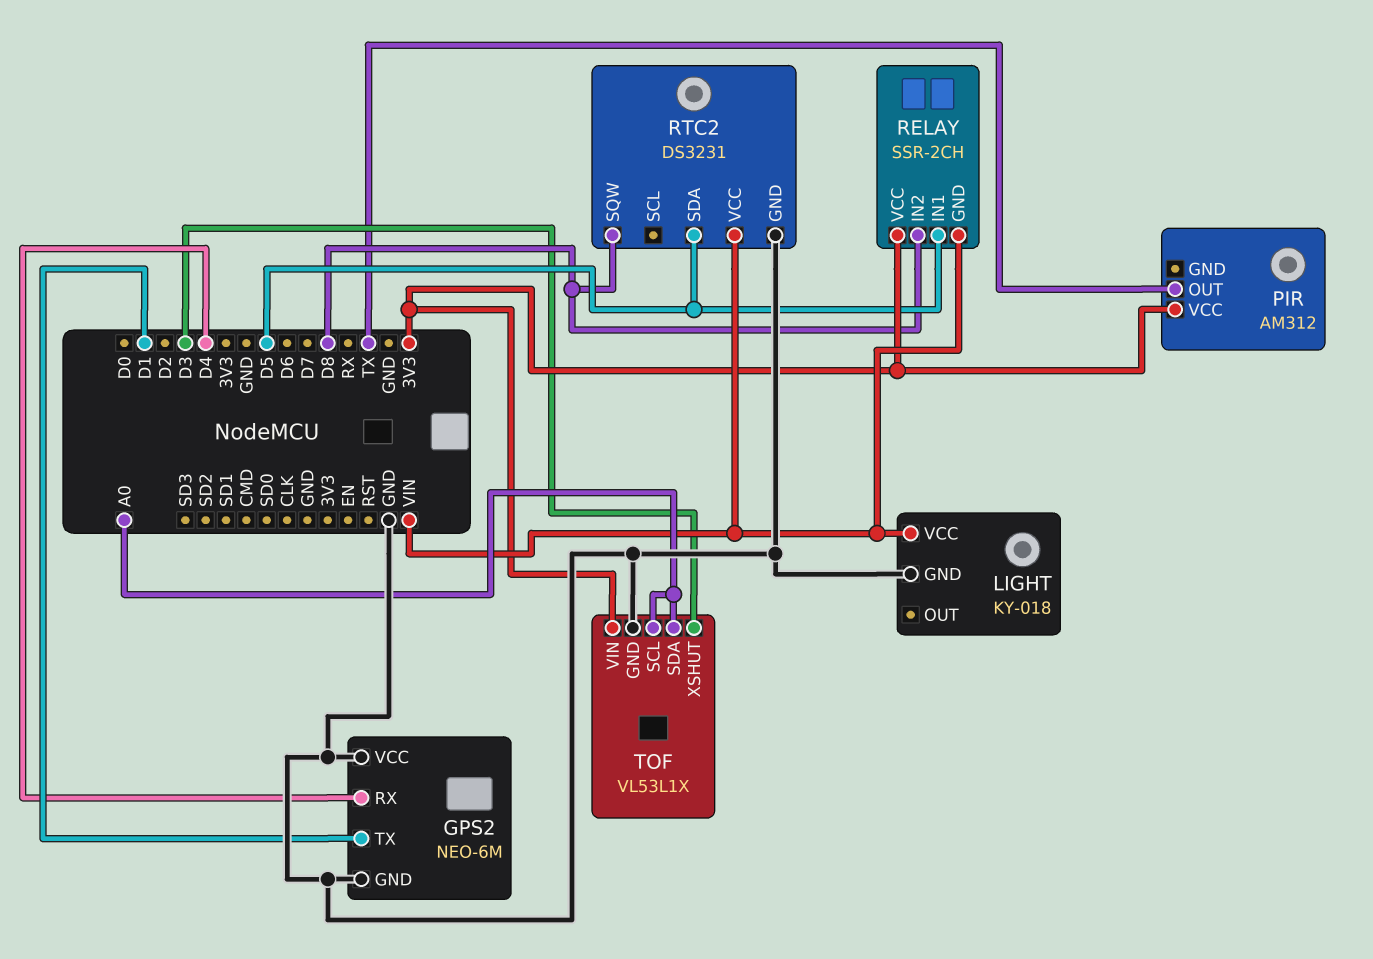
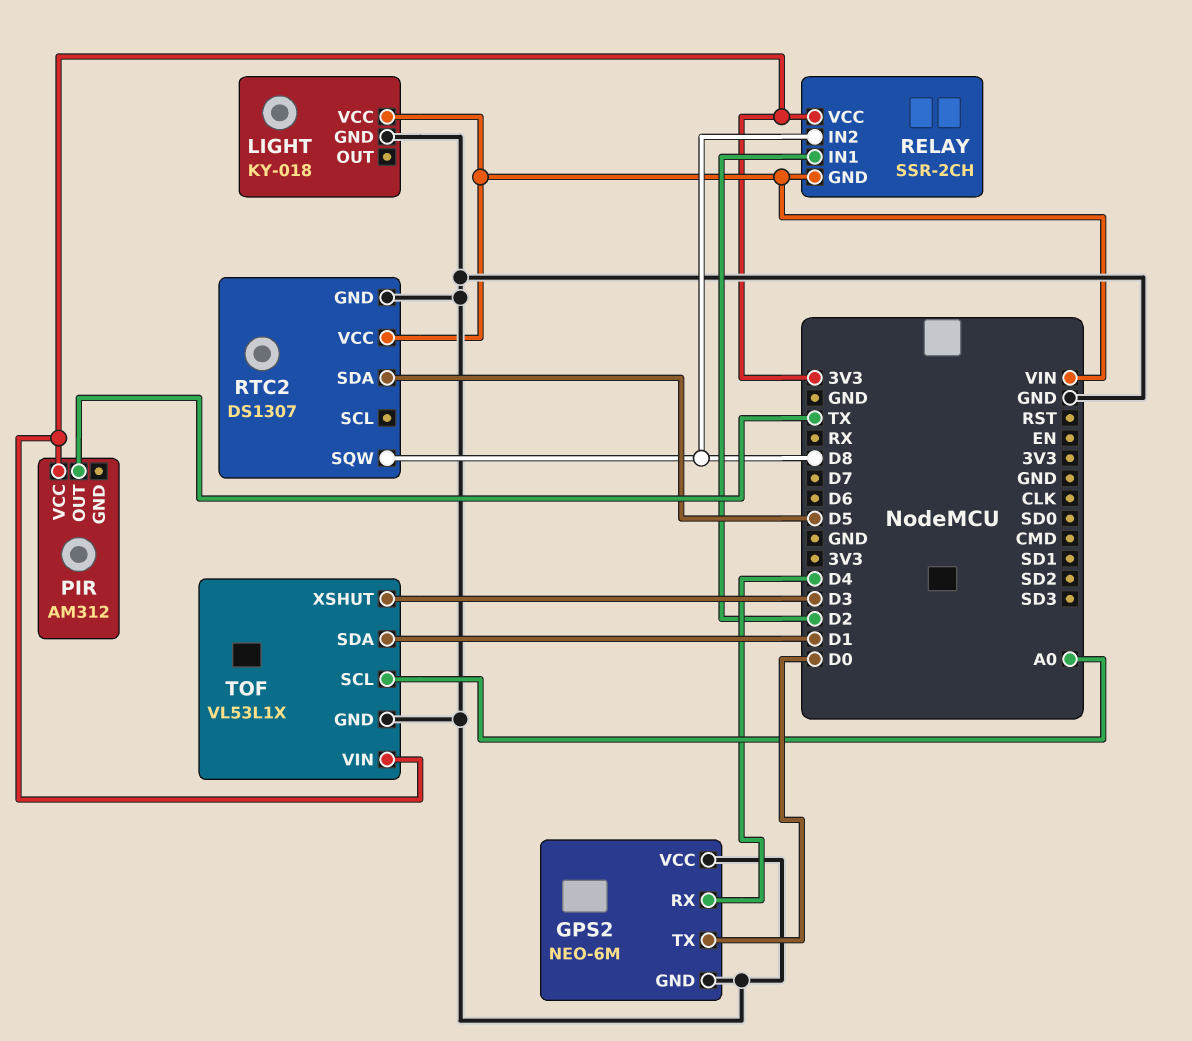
GPS2 pin TX: D1 -> D0
RELAY pin IN1: D5 -> D2
RTC2: DS3231 -> DS1307
TOF pin SDA: A0 -> D1

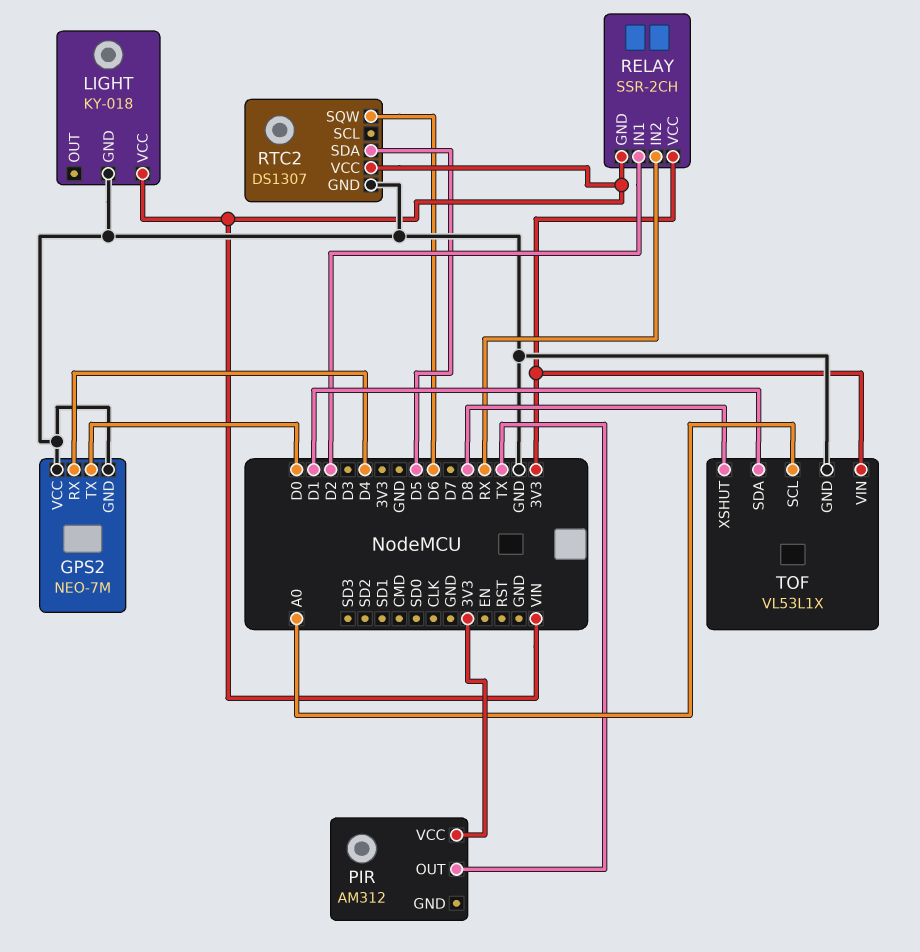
GPS2: NEO-6M -> NEO-7M
RELAY pin IN2: D8 -> RX
RTC2 pin SQW: D8 -> D6
TOF pin XSHUT: D3 -> D8

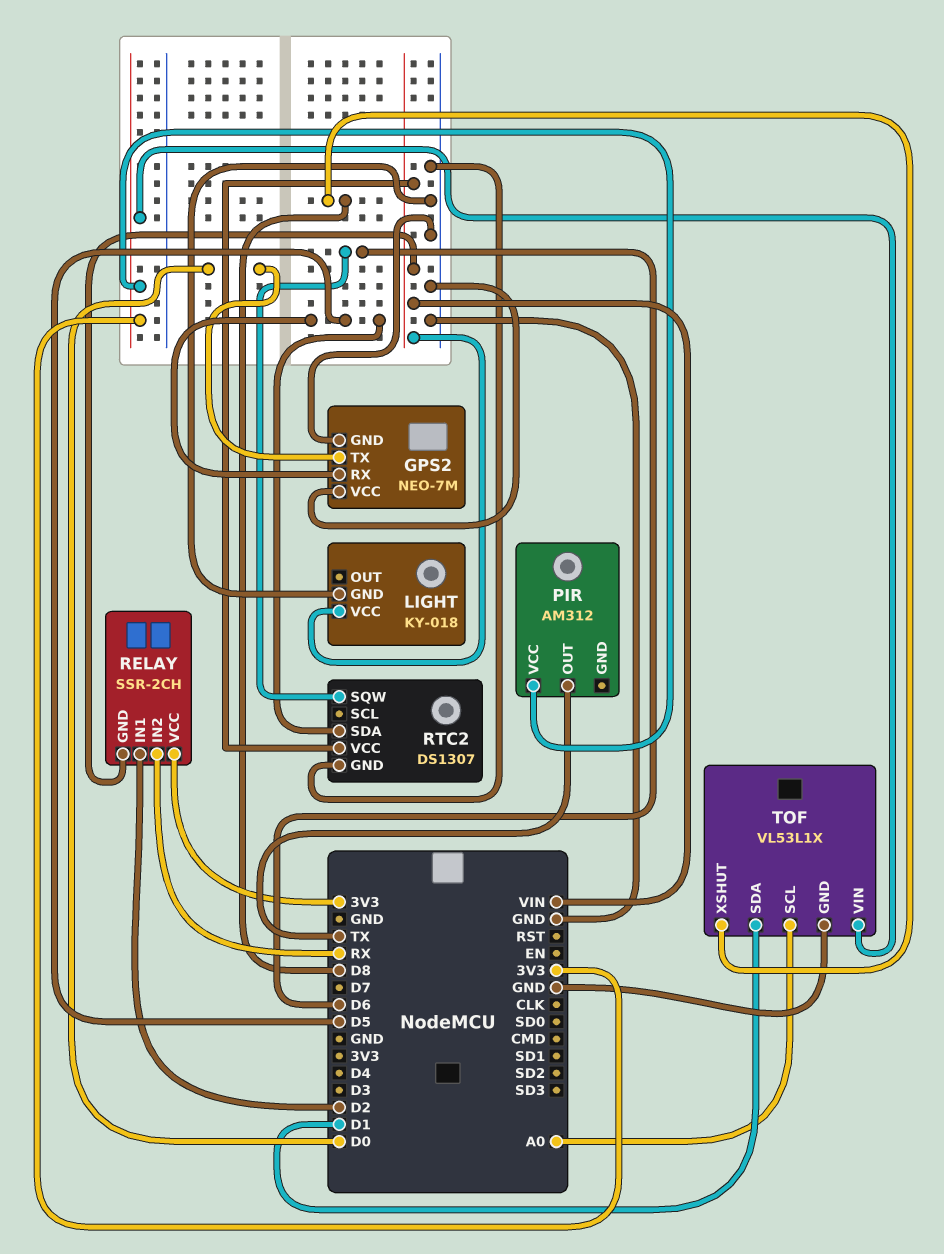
GPS2 pin RX: D4 -> D5

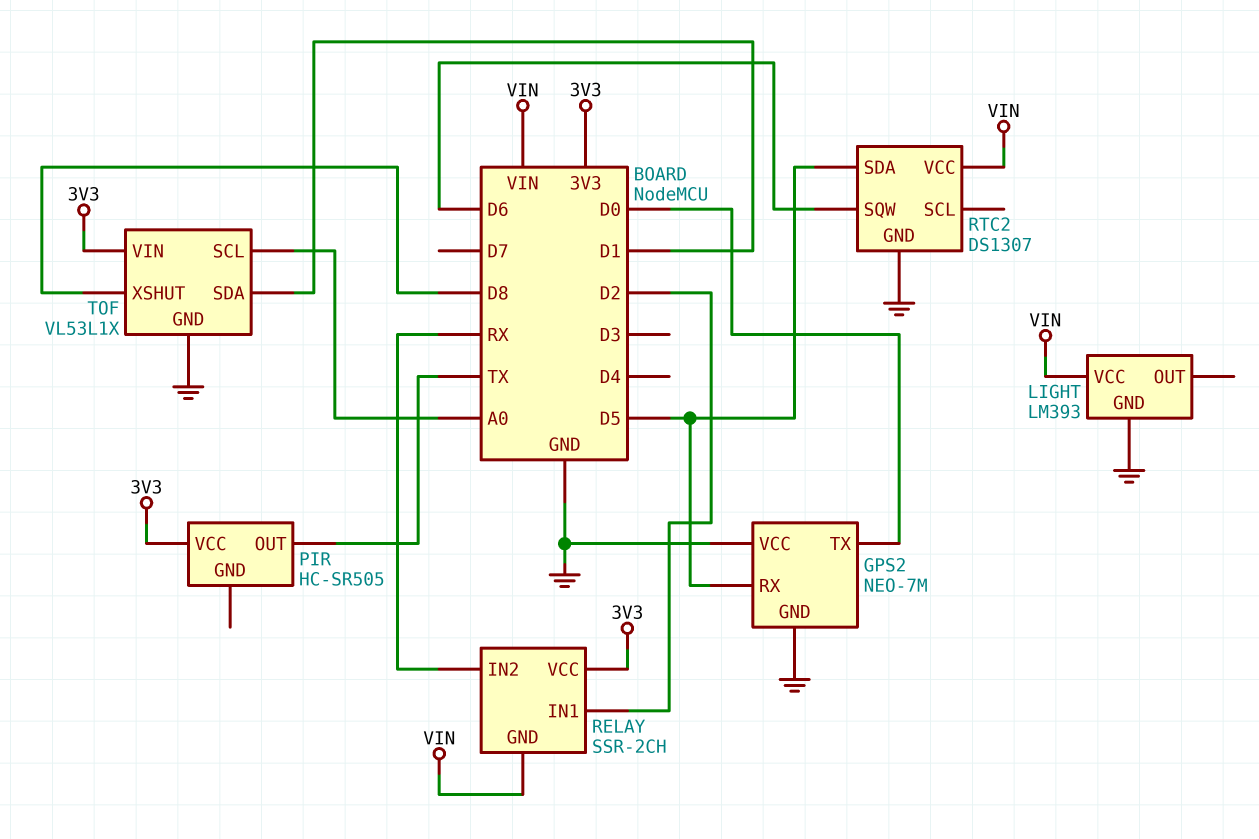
LIGHT: KY-018 -> LM393
PIR: AM312 -> HC-SR505

